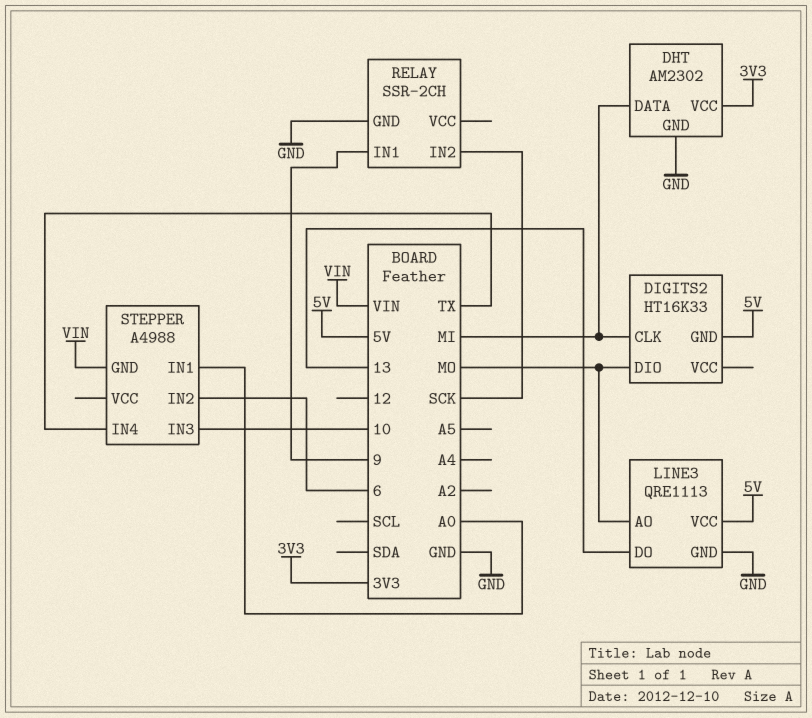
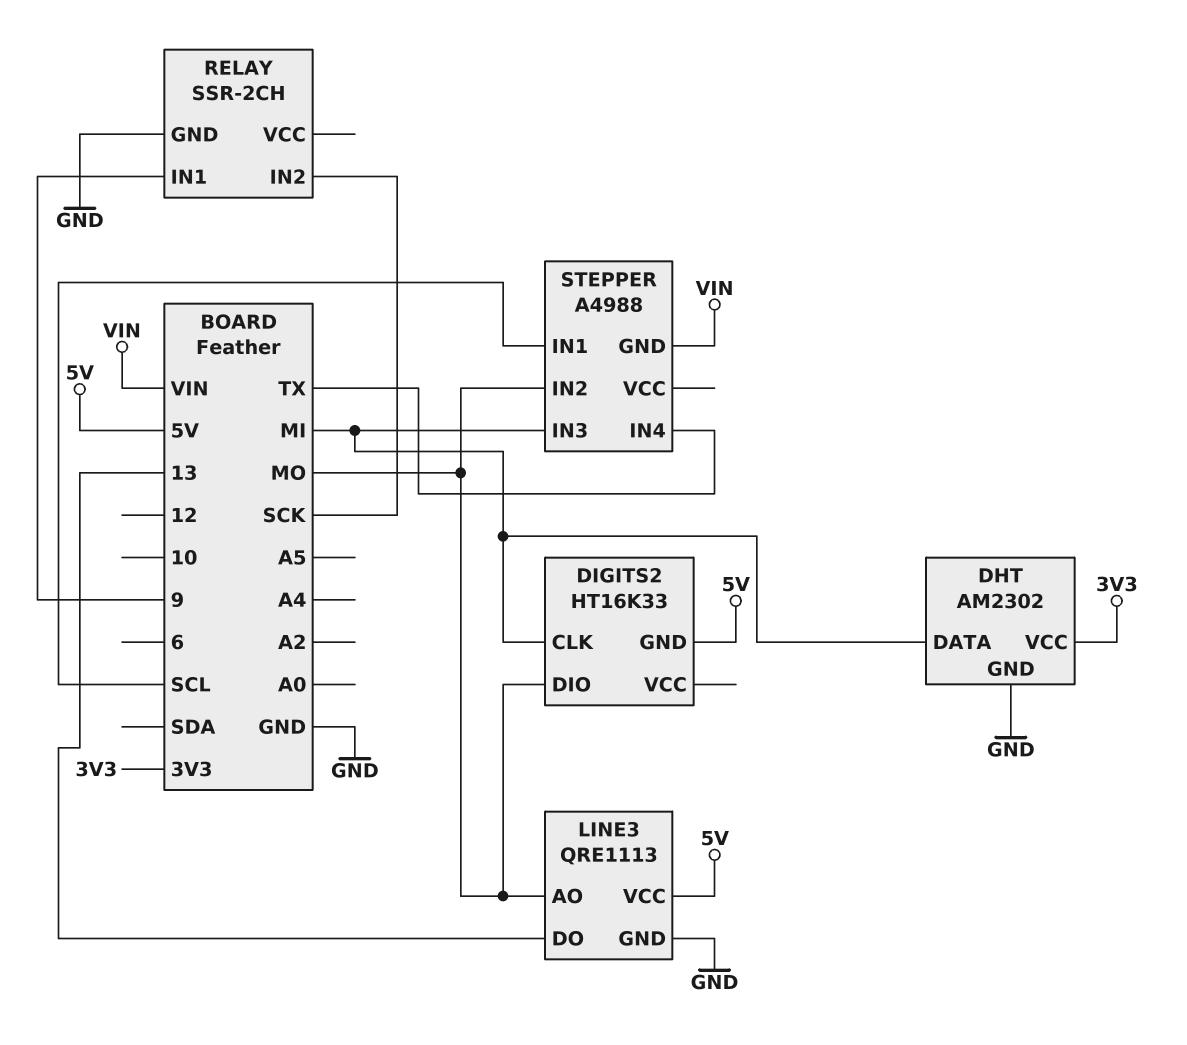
STEPPER pin IN1: A0 -> SCL
STEPPER pin IN2: 6 -> MO
STEPPER pin IN3: 10 -> MI

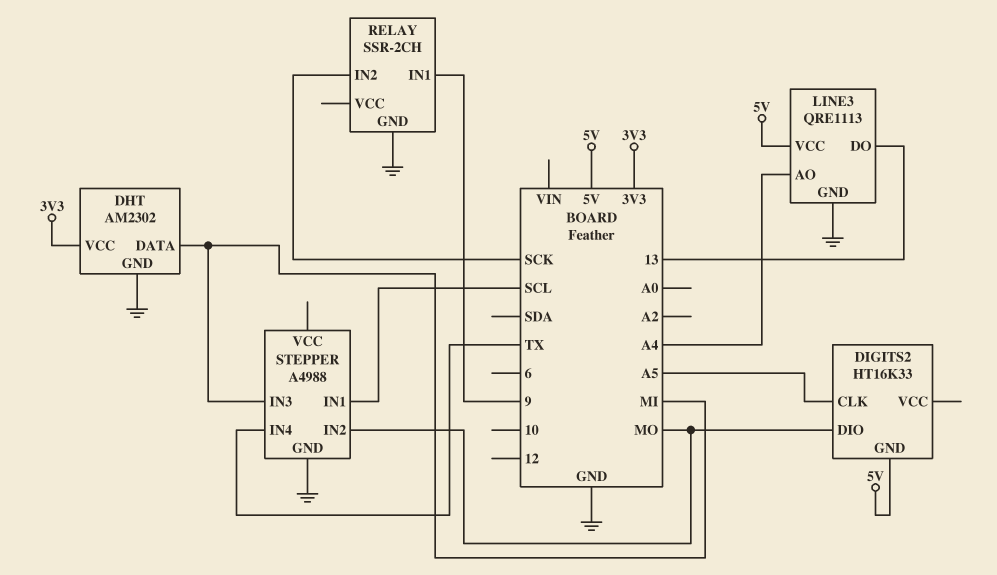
DIGITS2 pin CLK: MI -> A5
LINE3 pin AO: MO -> A4
STEPPER pin GND: VIN -> GND

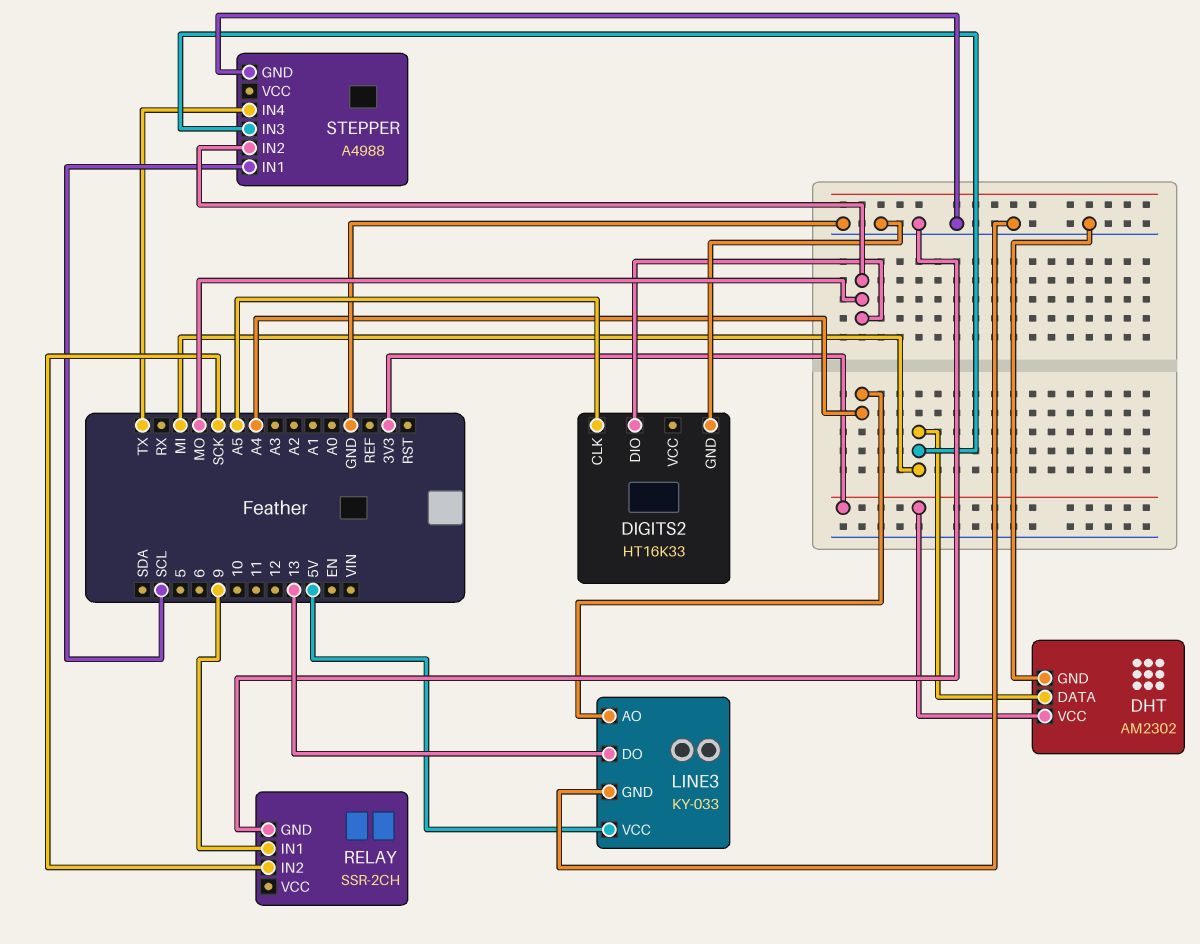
DIGITS2 pin GND: 5V -> GND
LINE3: QRE1113 -> KY-033

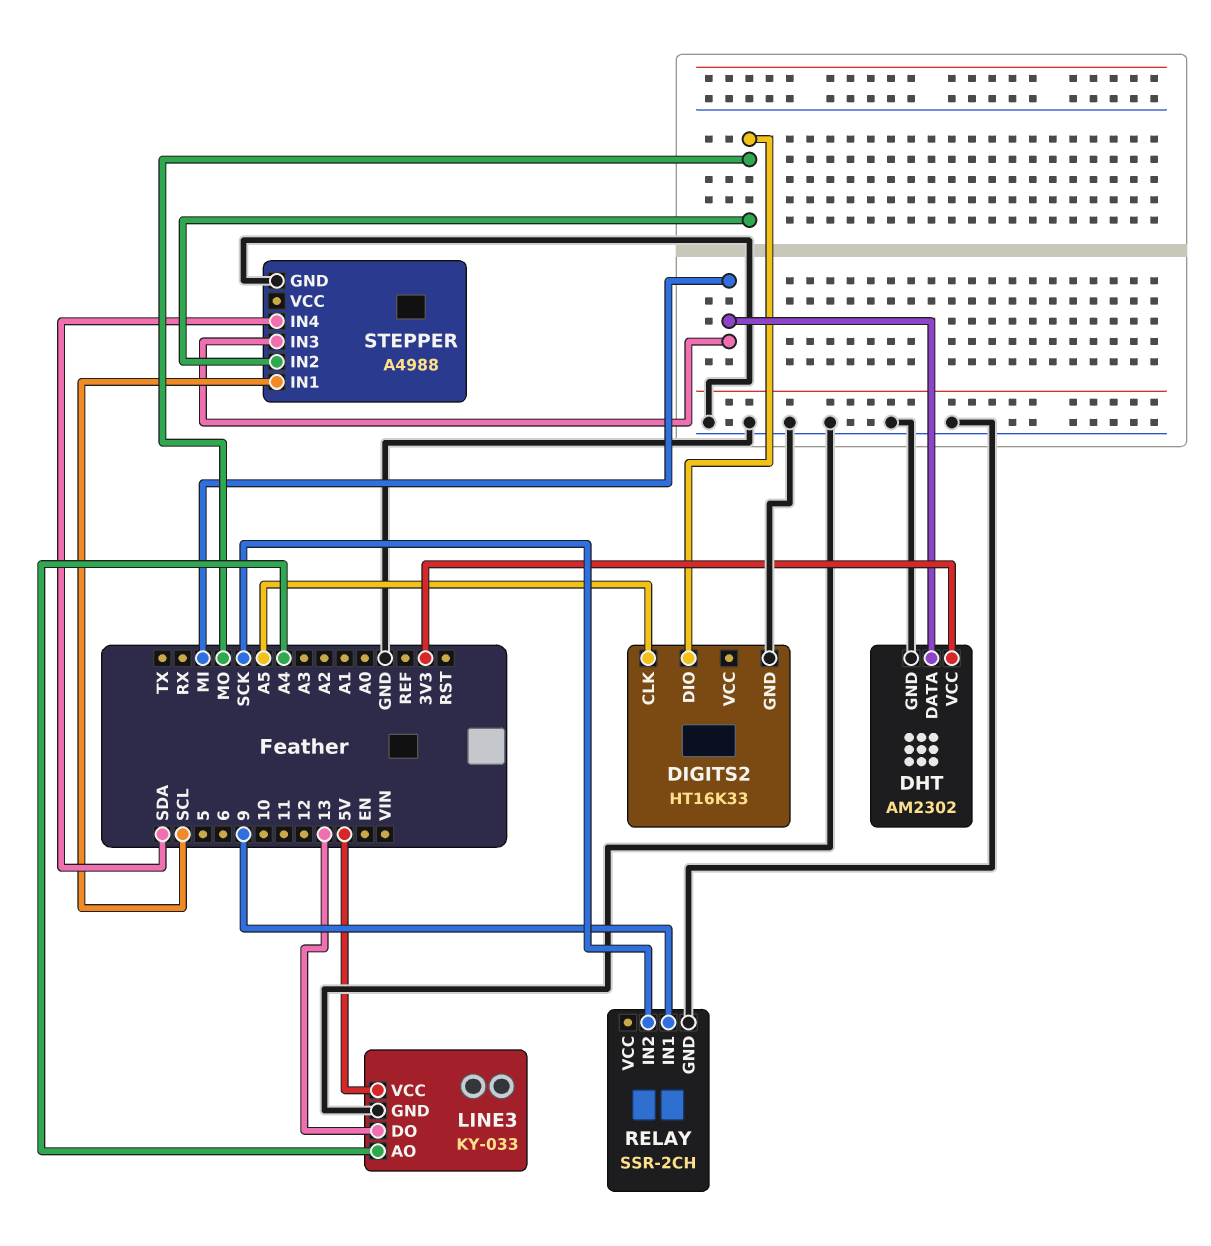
STEPPER pin IN4: TX -> SDA

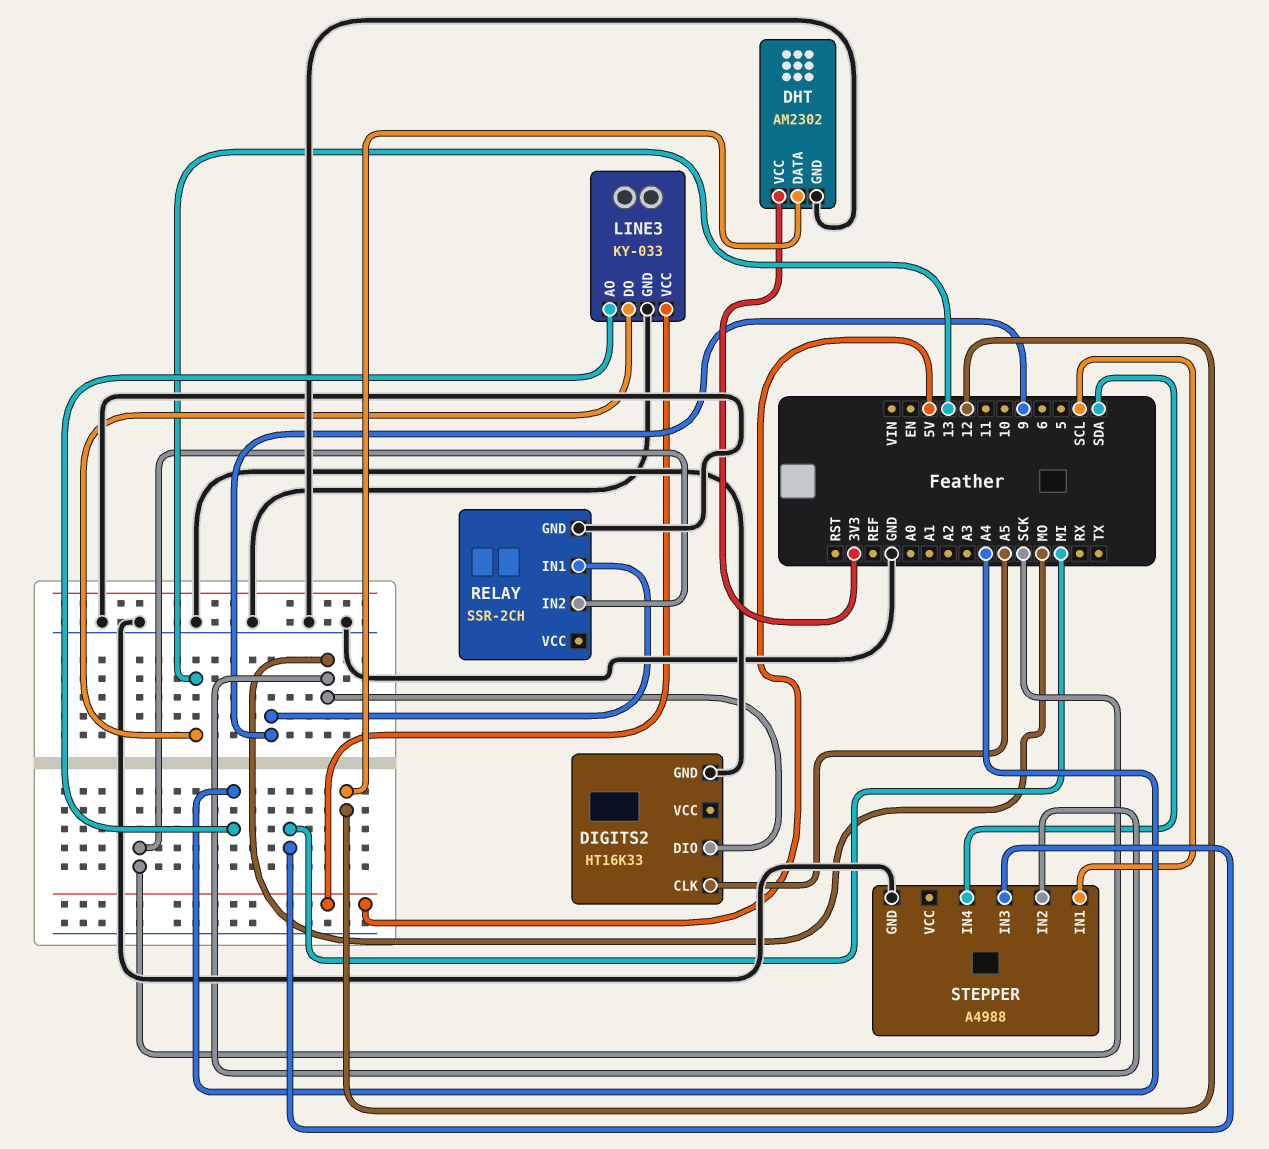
DHT pin DATA: MI -> 12

